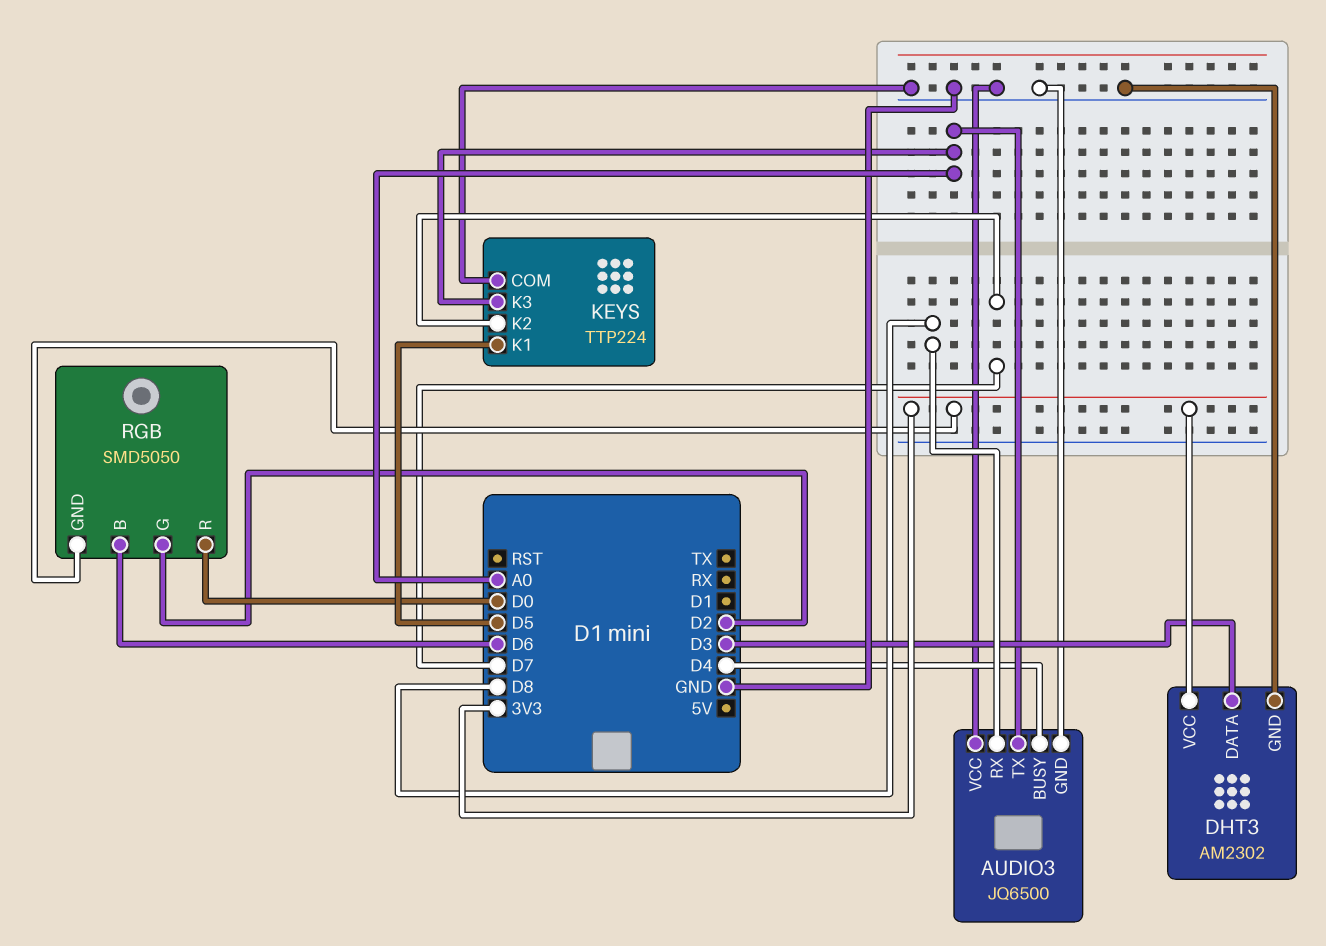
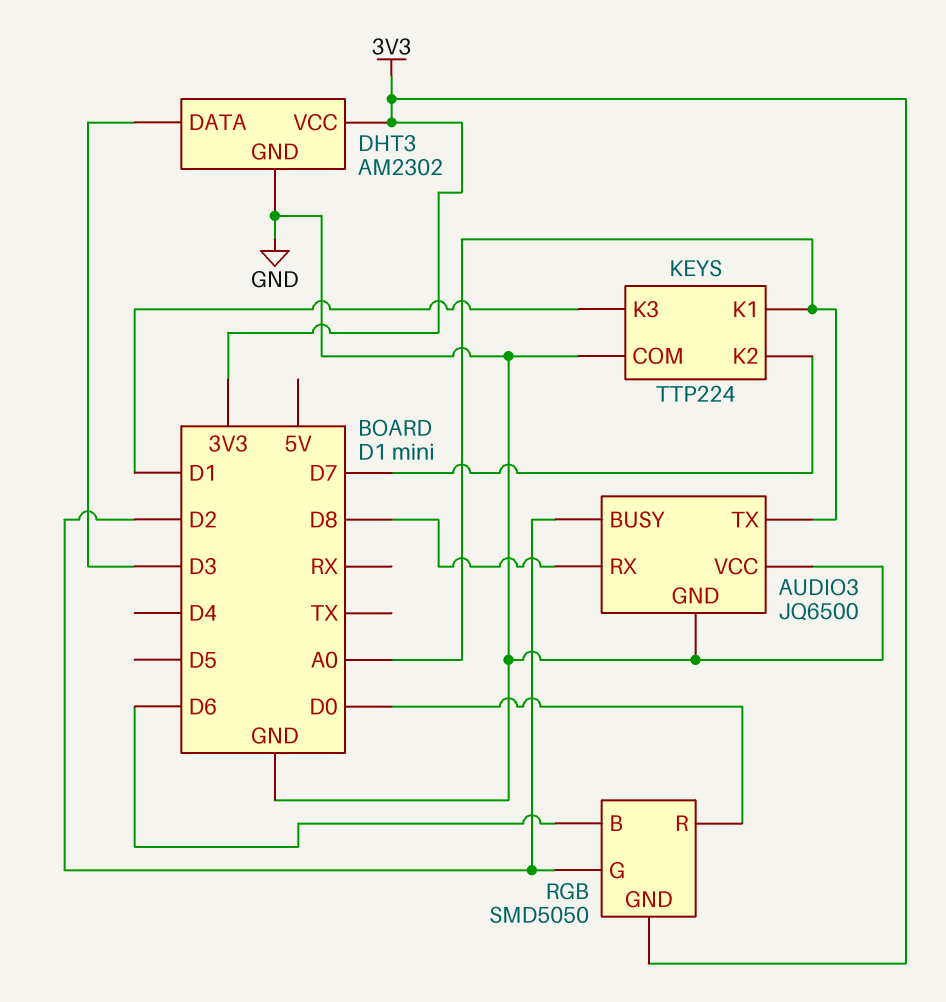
AUDIO3 pin BUSY: D4 -> D2
KEYS pin K1: D5 -> A0
KEYS pin K3: A0 -> D1

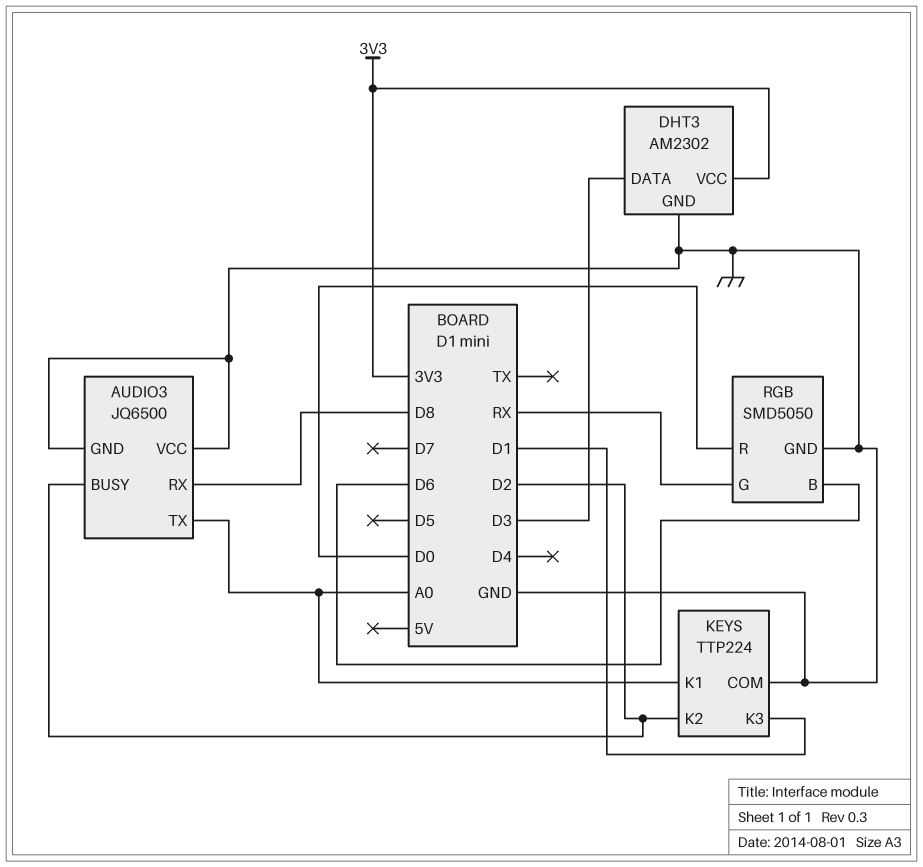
KEYS pin K2: D7 -> D2
RGB pin G: D2 -> RX
RGB pin GND: 3V3 -> GND

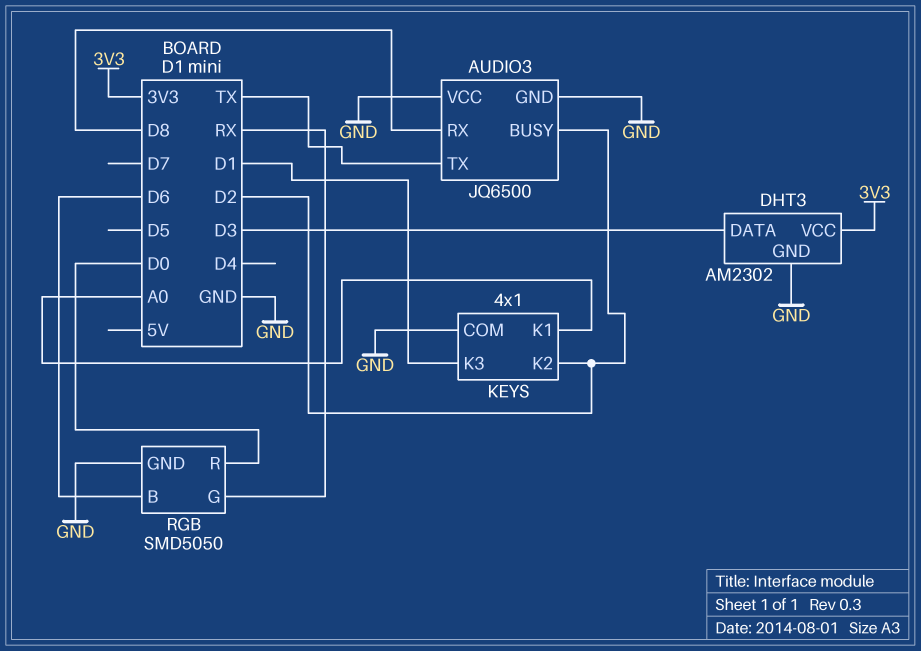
AUDIO3 pin TX: A0 -> TX
KEYS: TTP224 -> 4x1

